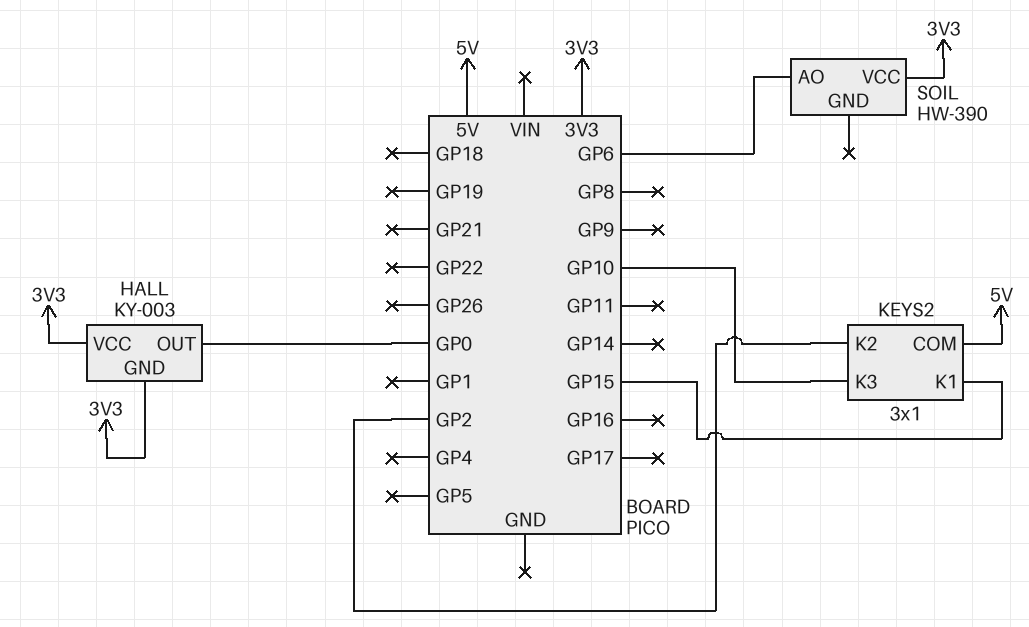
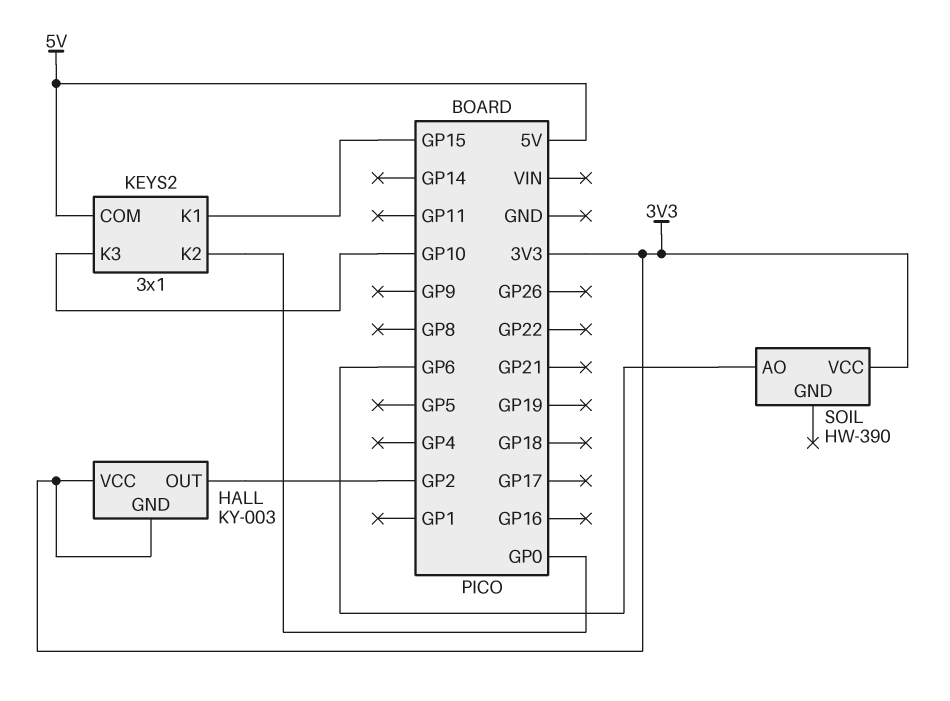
HALL pin OUT: GP0 -> GP2
KEYS2 pin K2: GP2 -> GP0

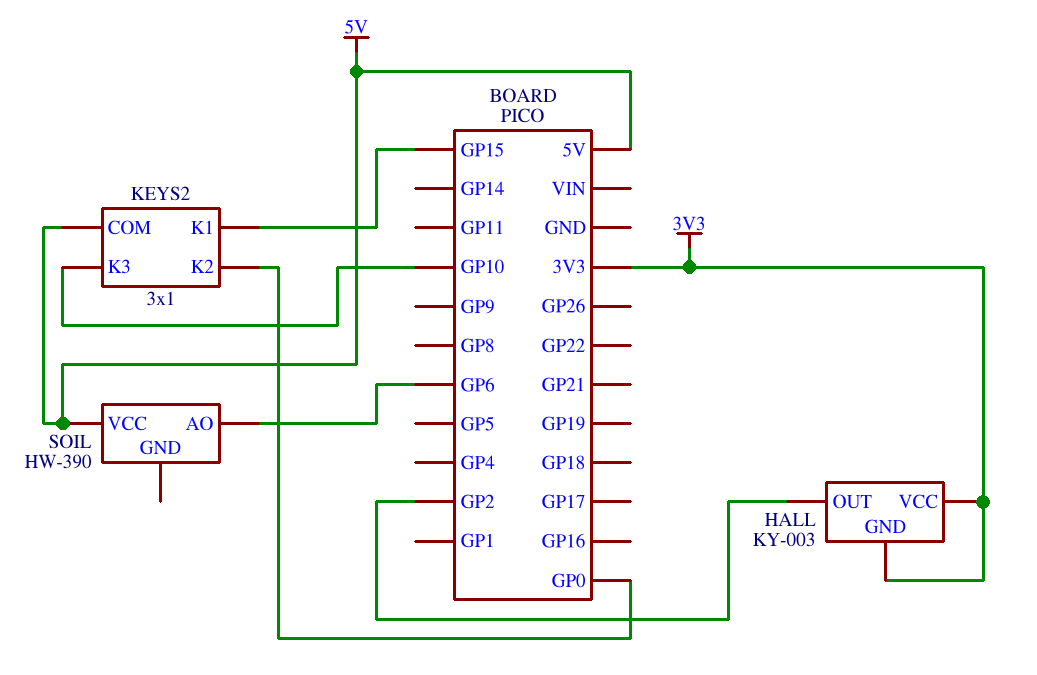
SOIL pin VCC: 3V3 -> 5V

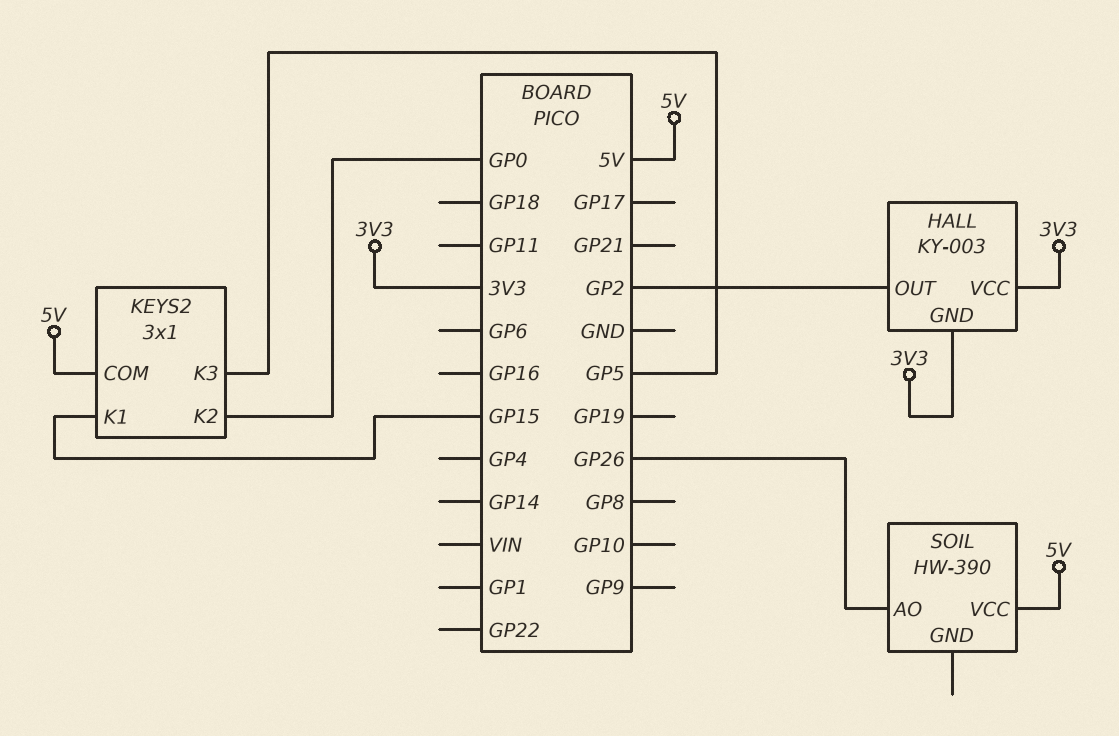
KEYS2 pin K3: GP10 -> GP5
SOIL pin AO: GP6 -> GP26

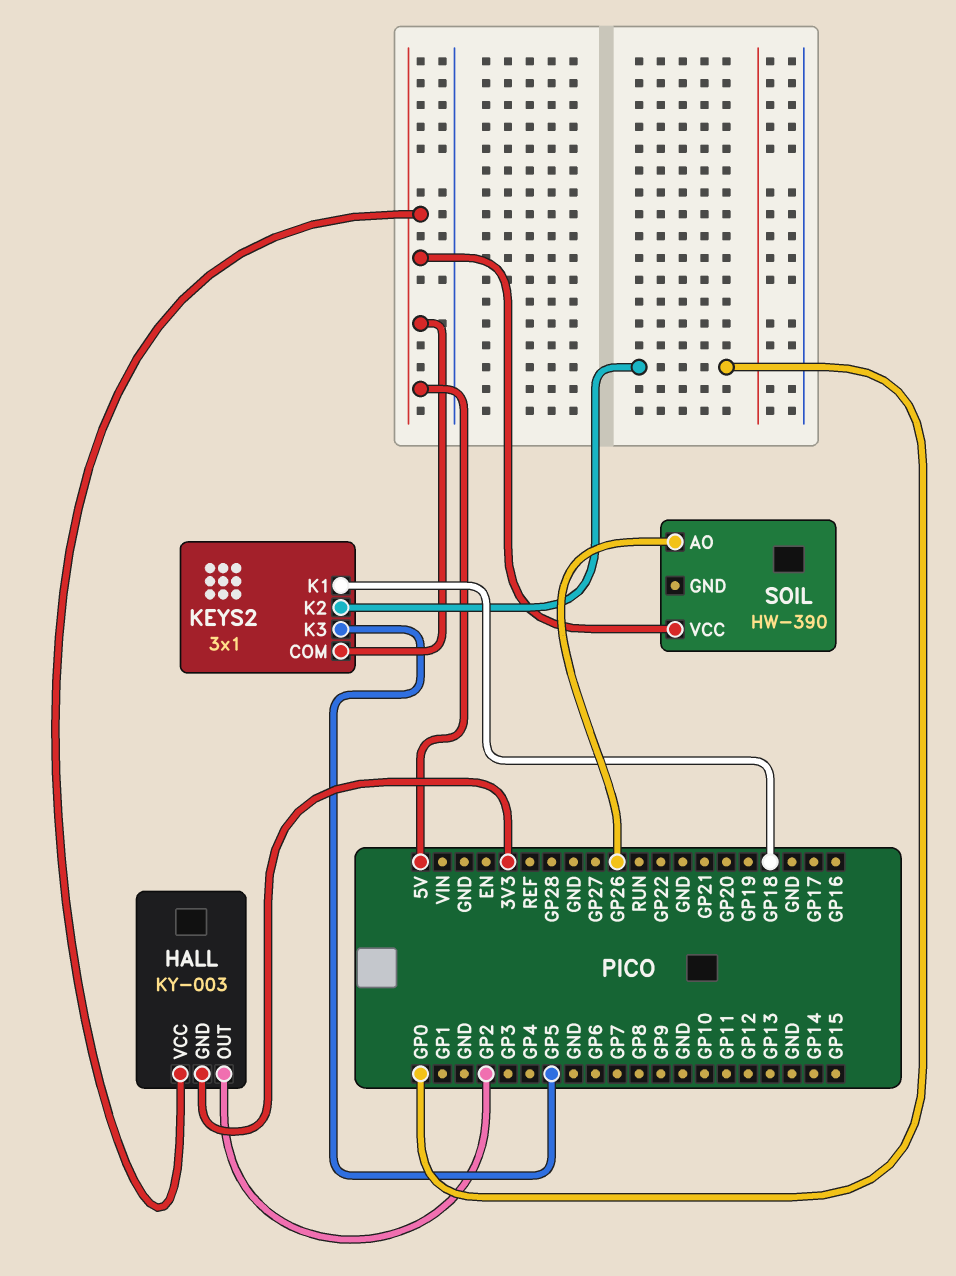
HALL pin VCC: 3V3 -> 5V
KEYS2 pin K1: GP15 -> GP18

